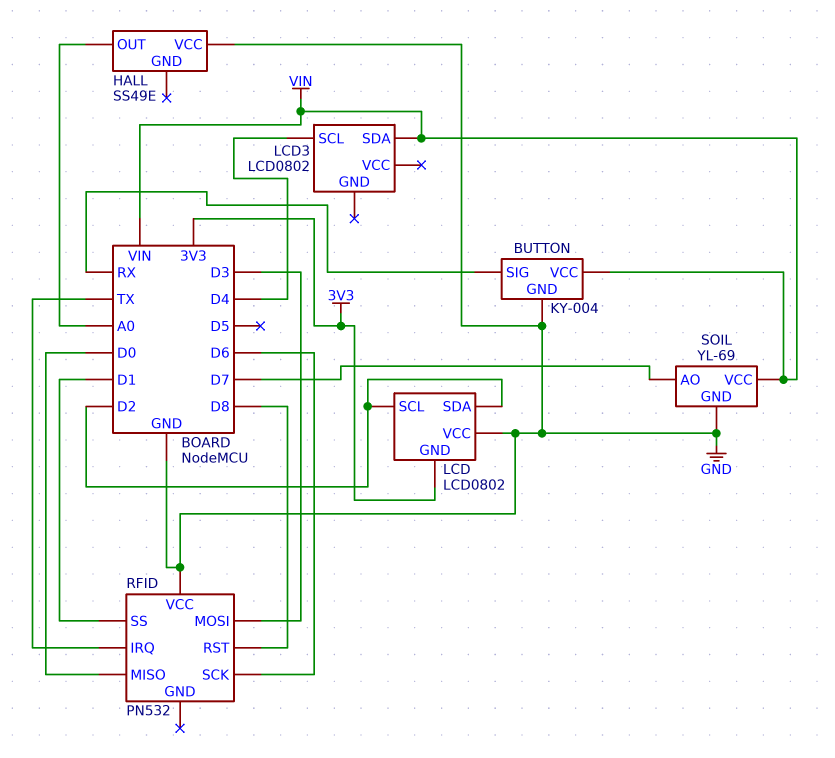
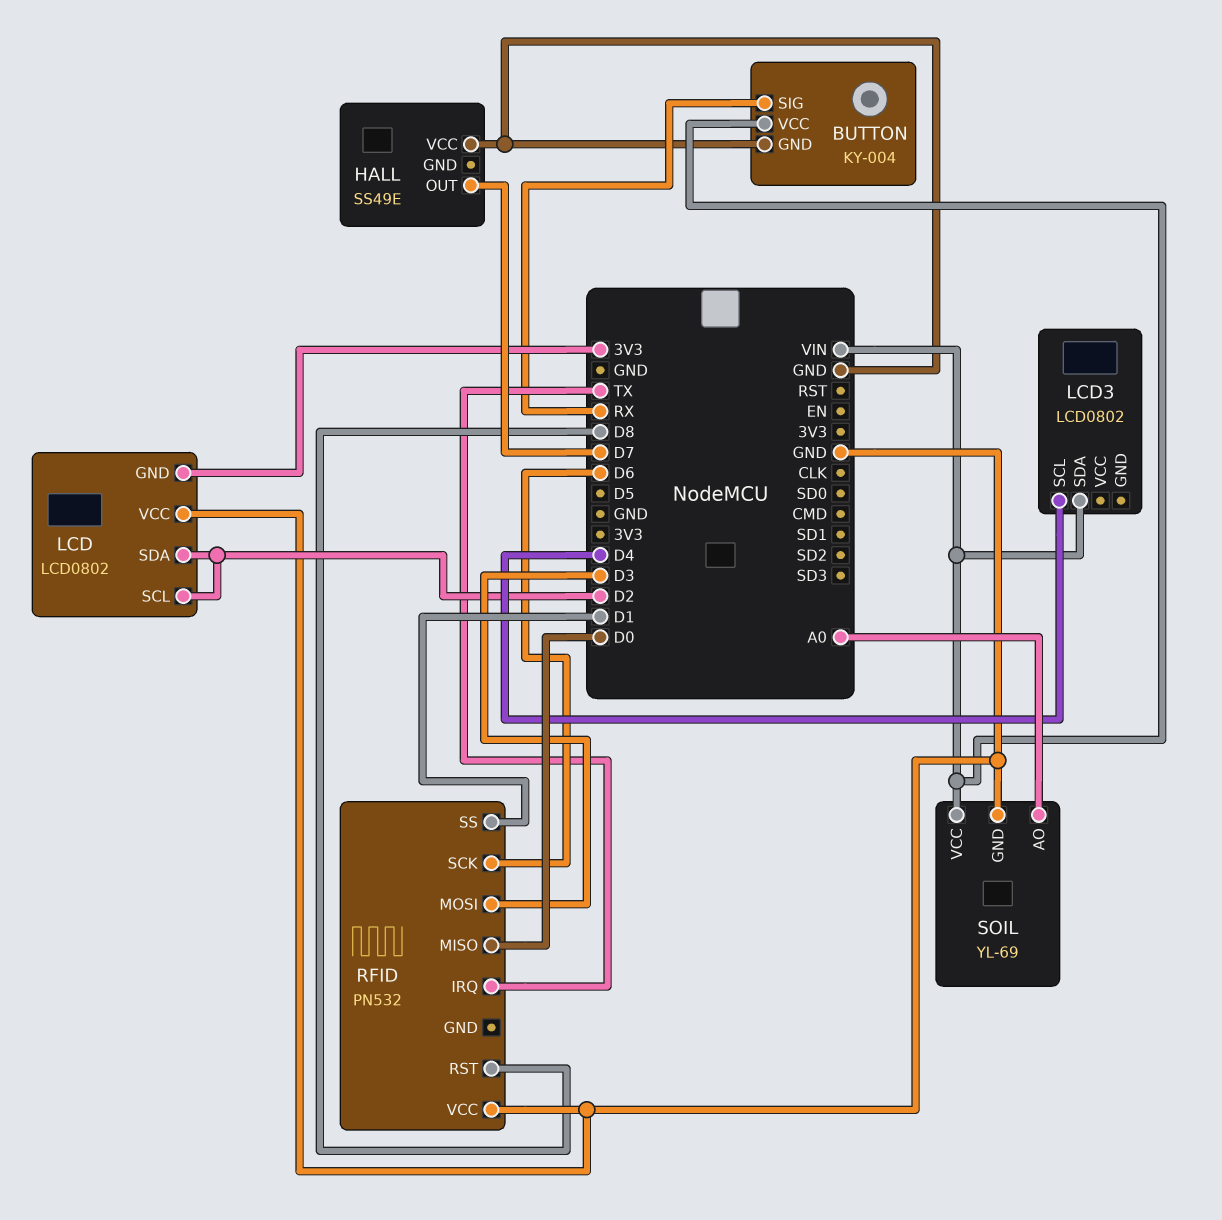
HALL pin OUT: A0 -> D7
SOIL pin AO: D7 -> A0

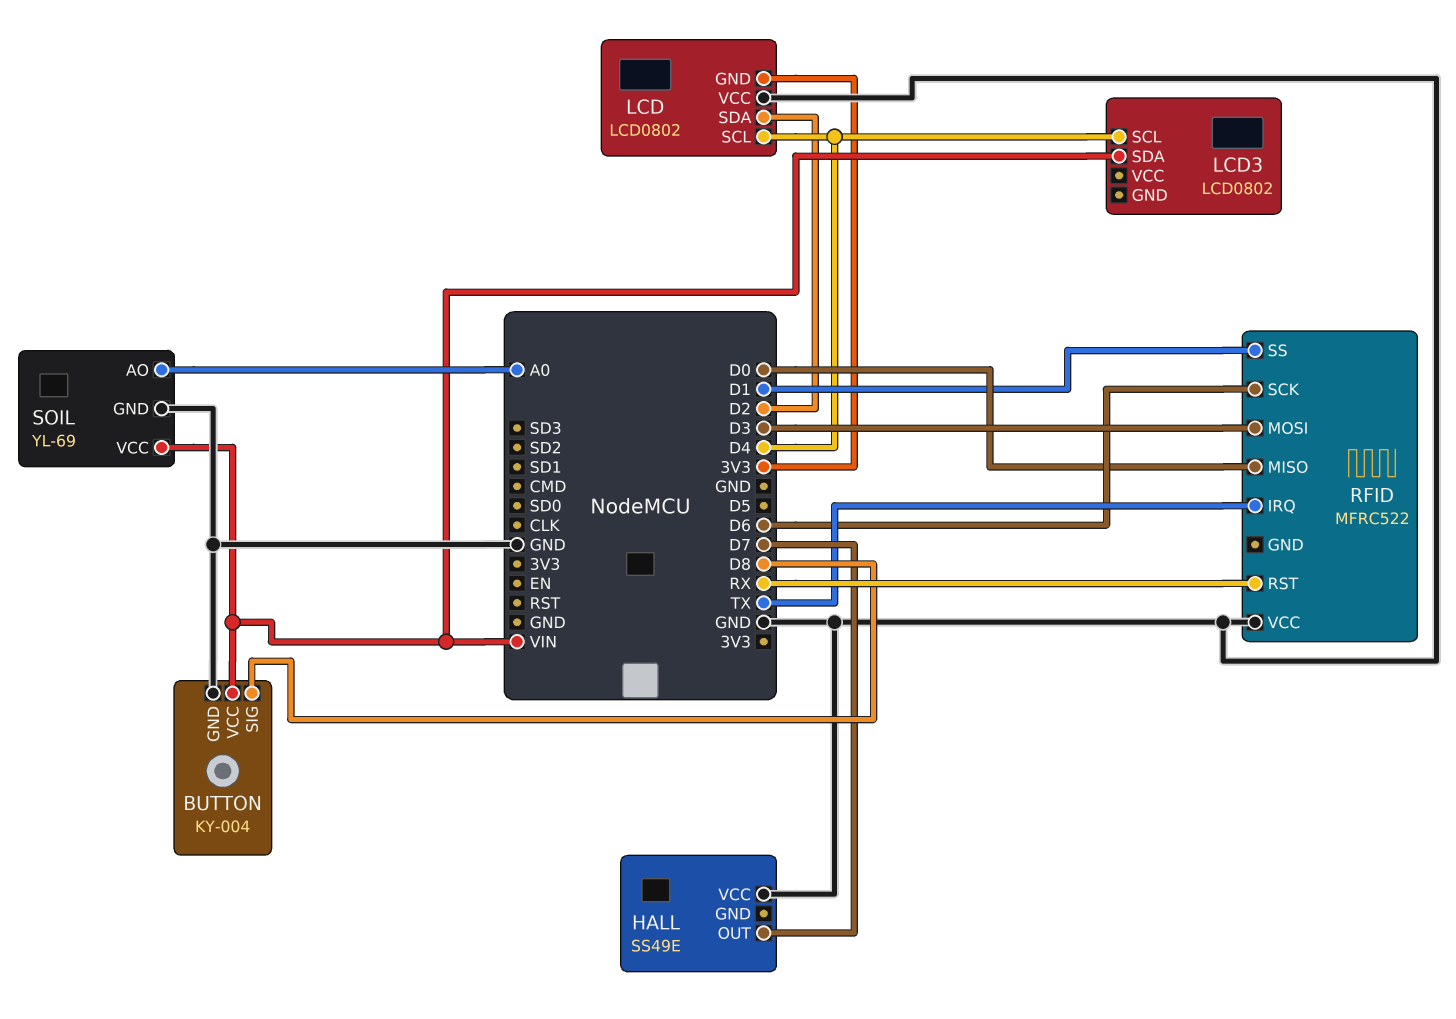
BUTTON pin SIG: RX -> D8
LCD pin SCL: D2 -> D4
RFID: PN532 -> MFRC522
RFID pin RST: D8 -> RX

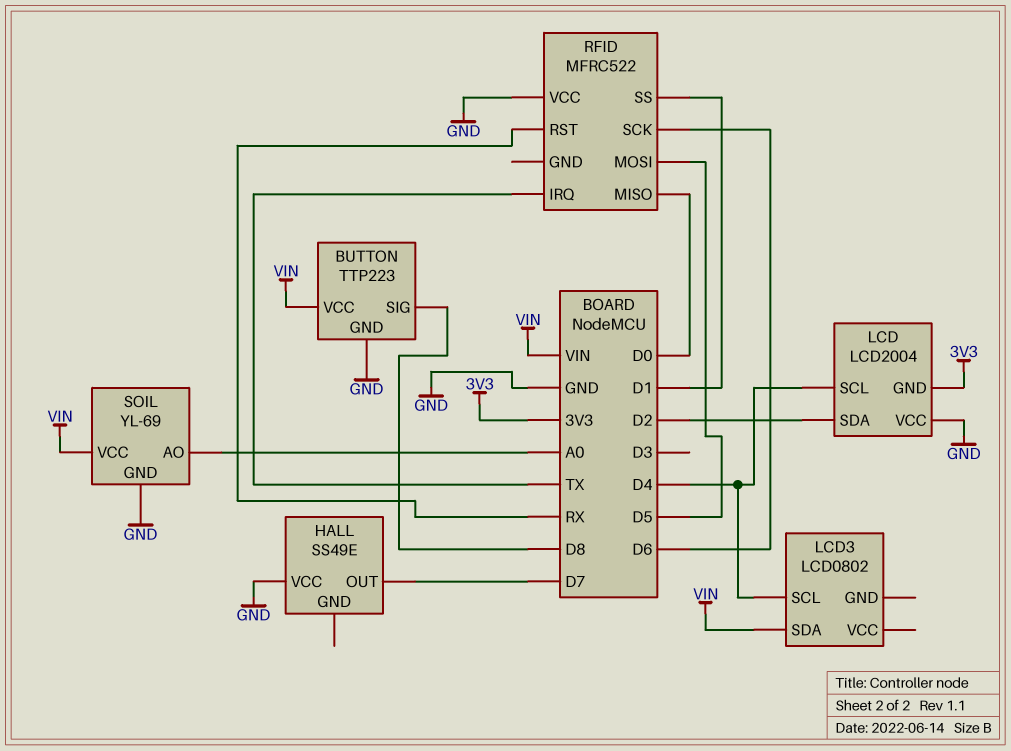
BUTTON: KY-004 -> TTP223
LCD: LCD0802 -> LCD2004
RFID pin MOSI: D3 -> D5

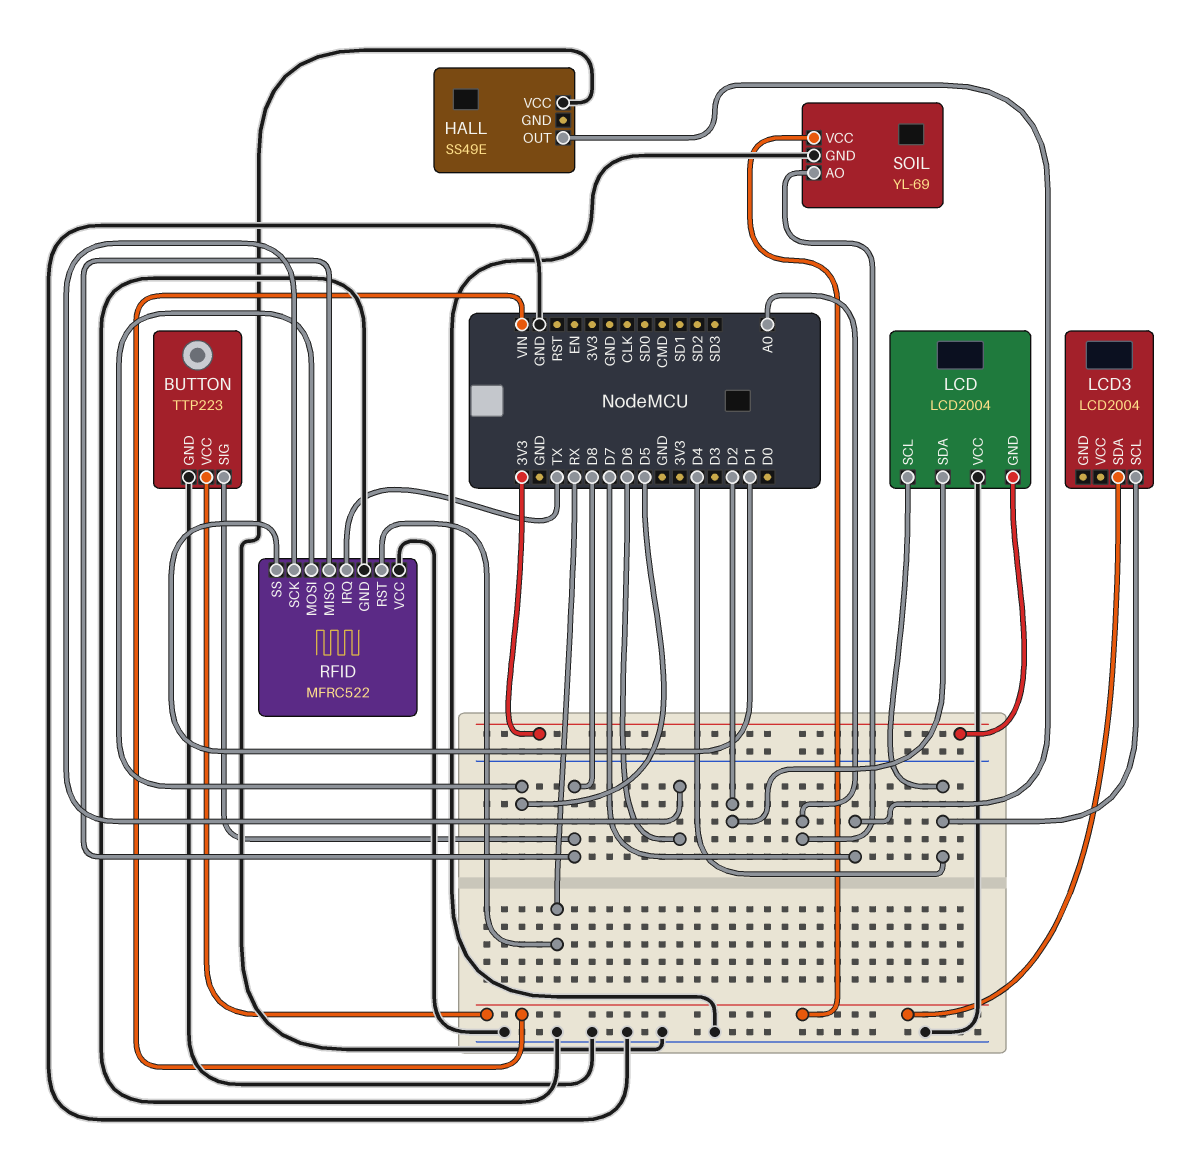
LCD3: LCD0802 -> LCD2004
RFID pin GND: none -> GND
RFID pin MISO: D0 -> D8

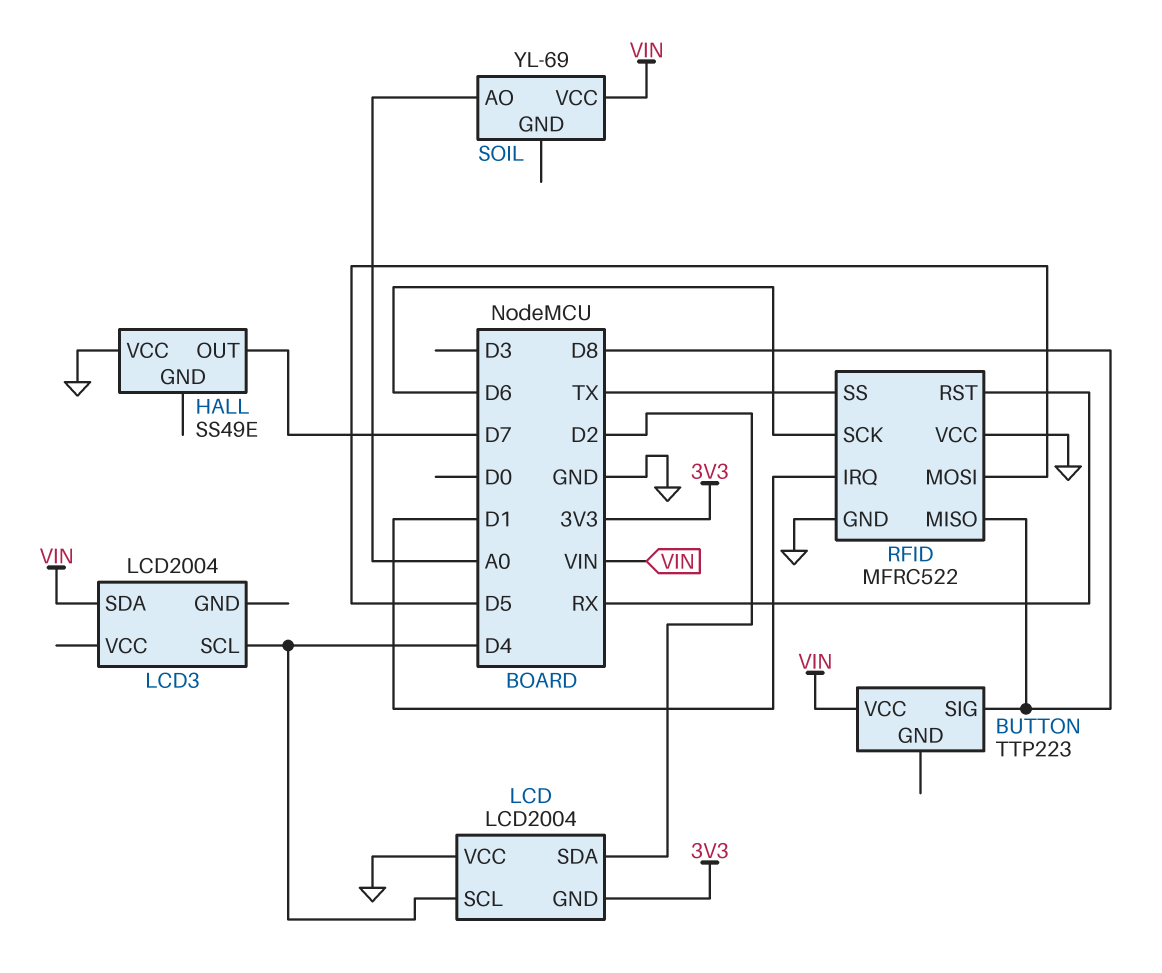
BUTTON pin GND: GND -> none
RFID pin IRQ: TX -> D1
RFID pin SS: D1 -> TX
SOIL pin GND: GND -> none

